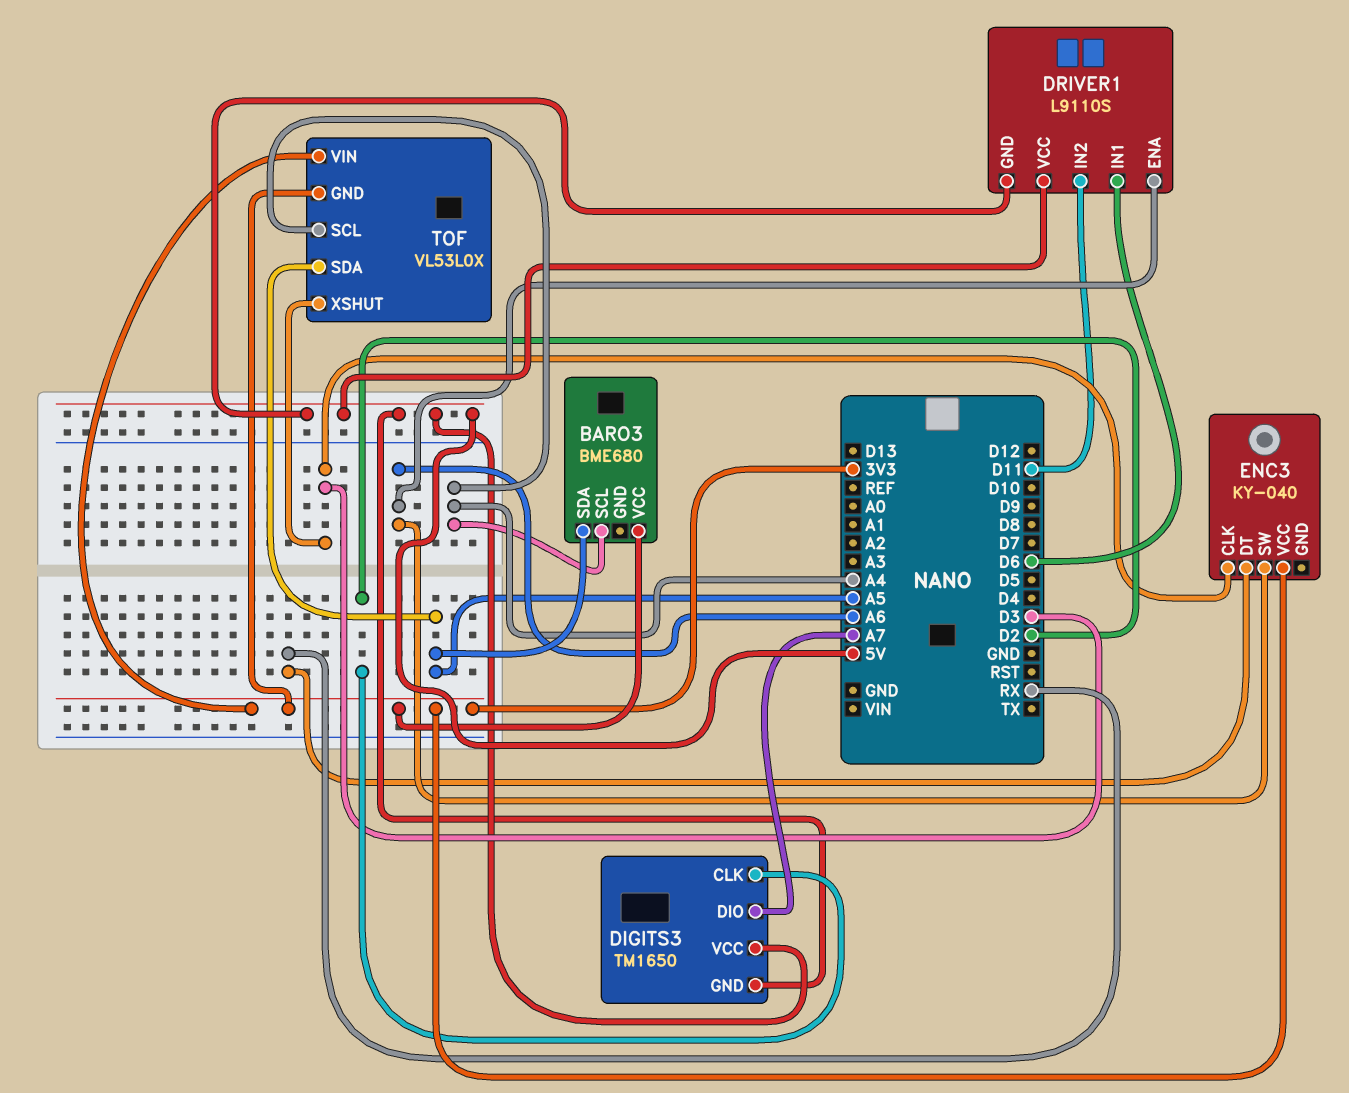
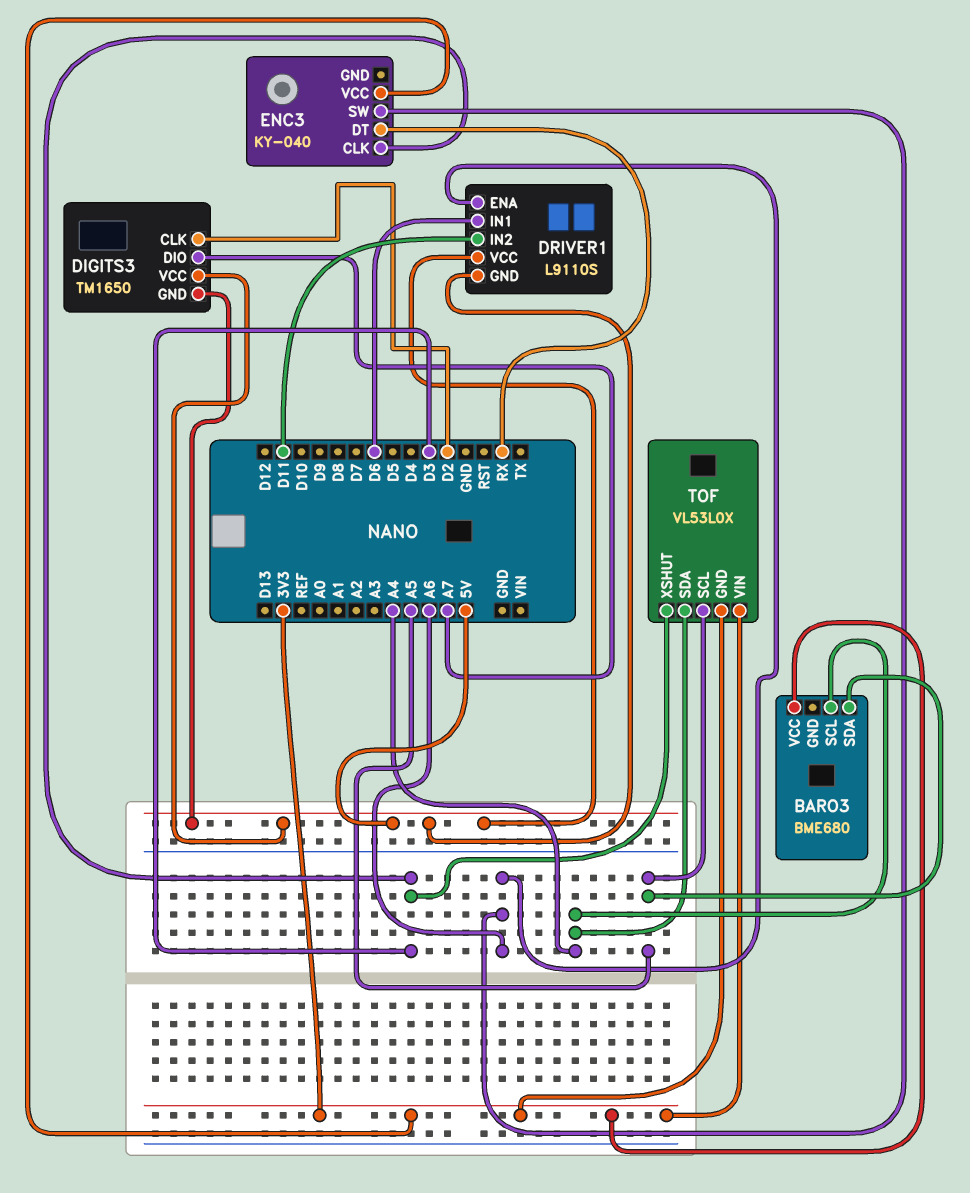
TOF pin SCL: A4 -> A5
TOF pin SDA: A5 -> A4

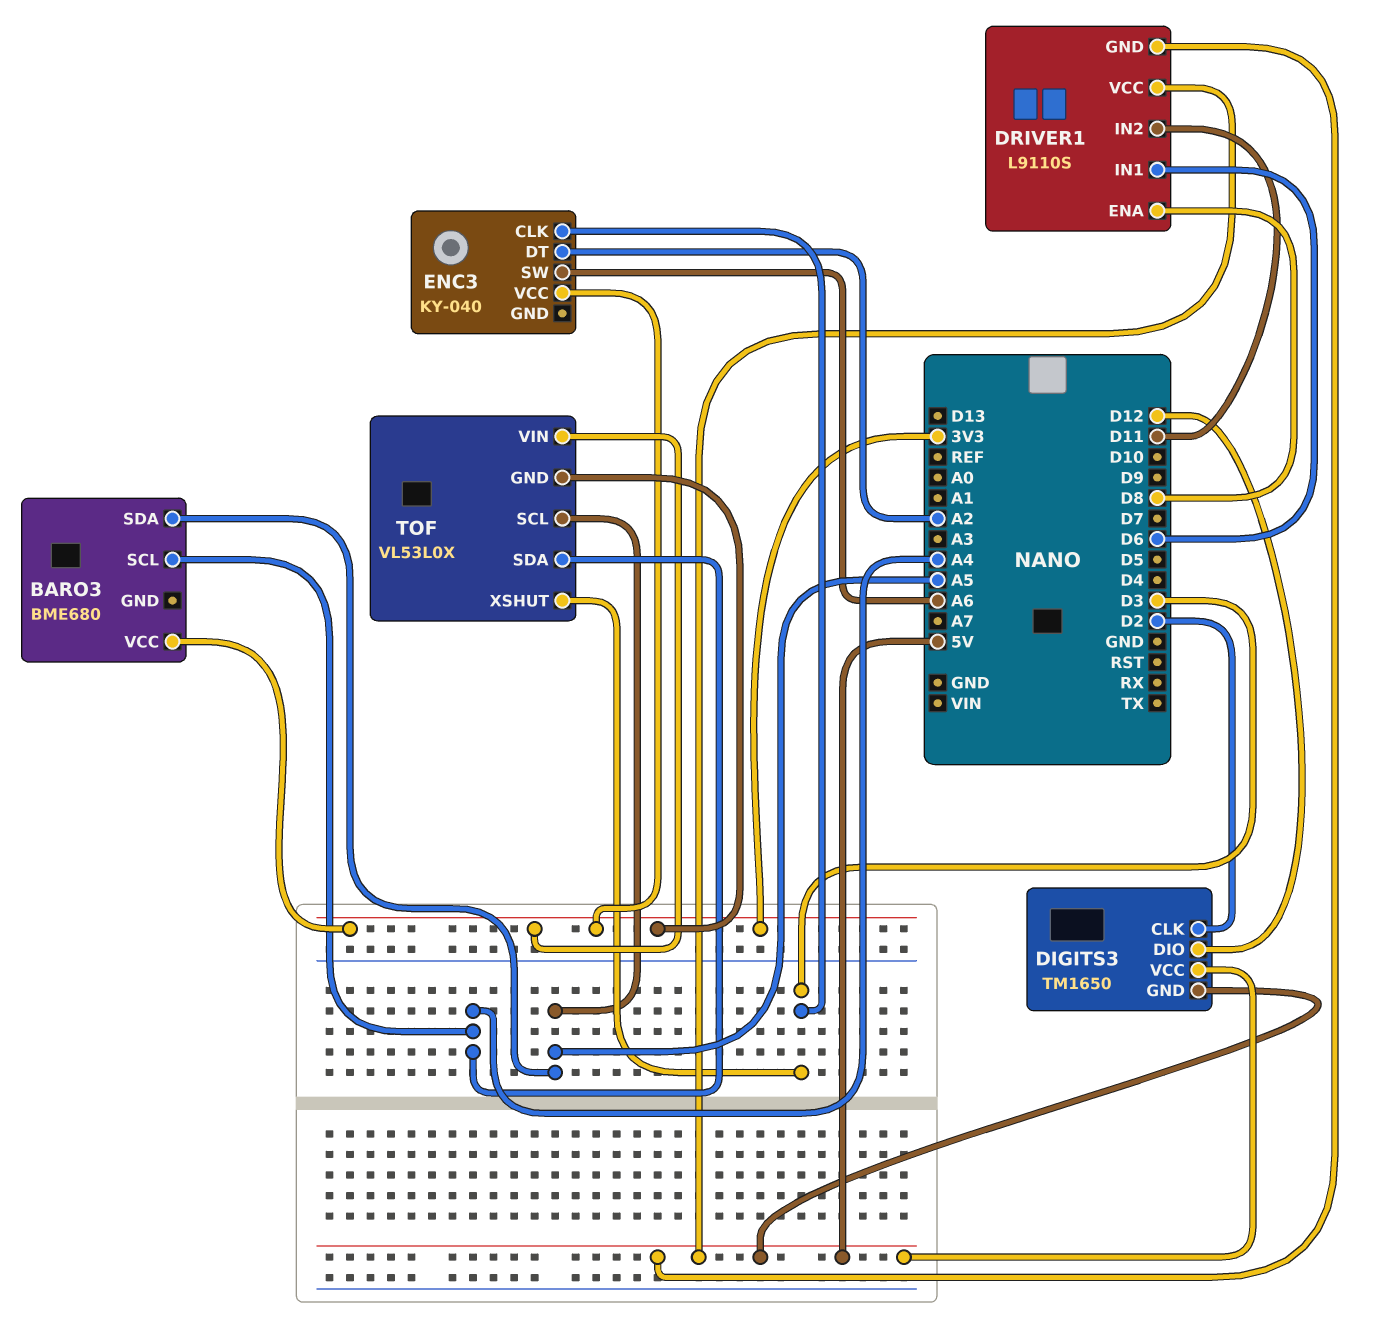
DIGITS3 pin DIO: A7 -> D12
DRIVER1 pin ENA: A6 -> D8
ENC3 pin DT: RX -> A2

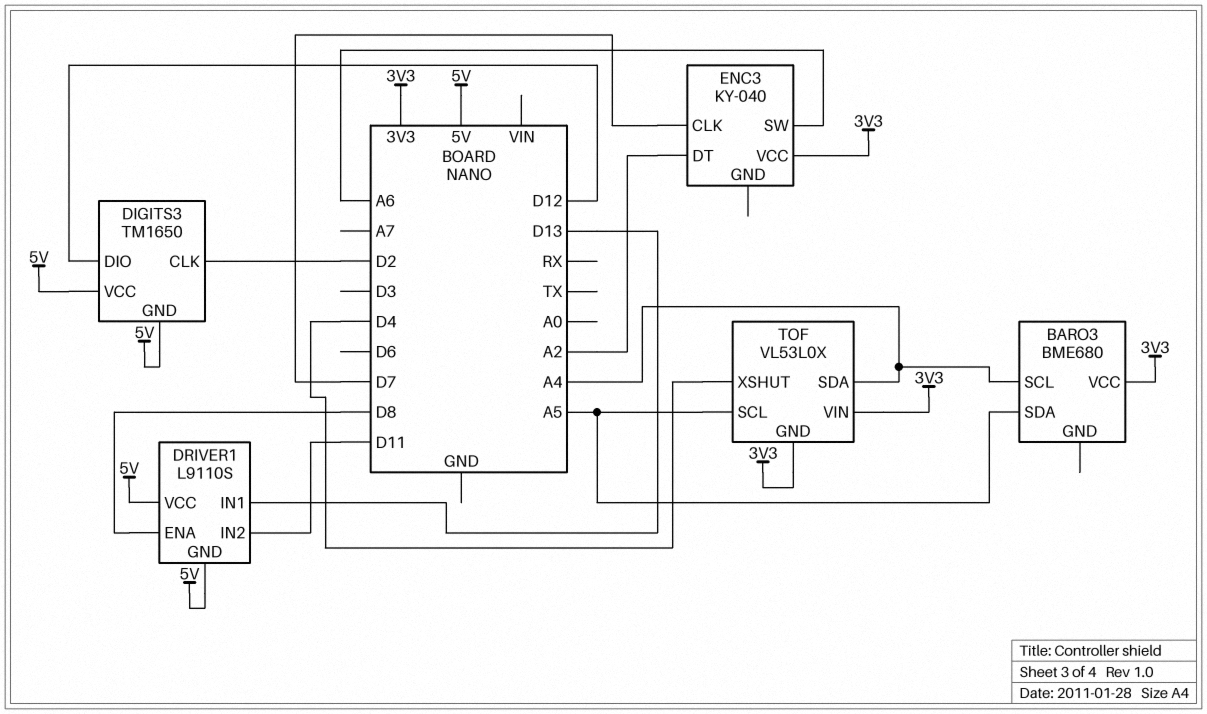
DRIVER1 pin IN1: D6 -> D13
ENC3 pin CLK: D3 -> D7
TOF pin XSHUT: D3 -> D4

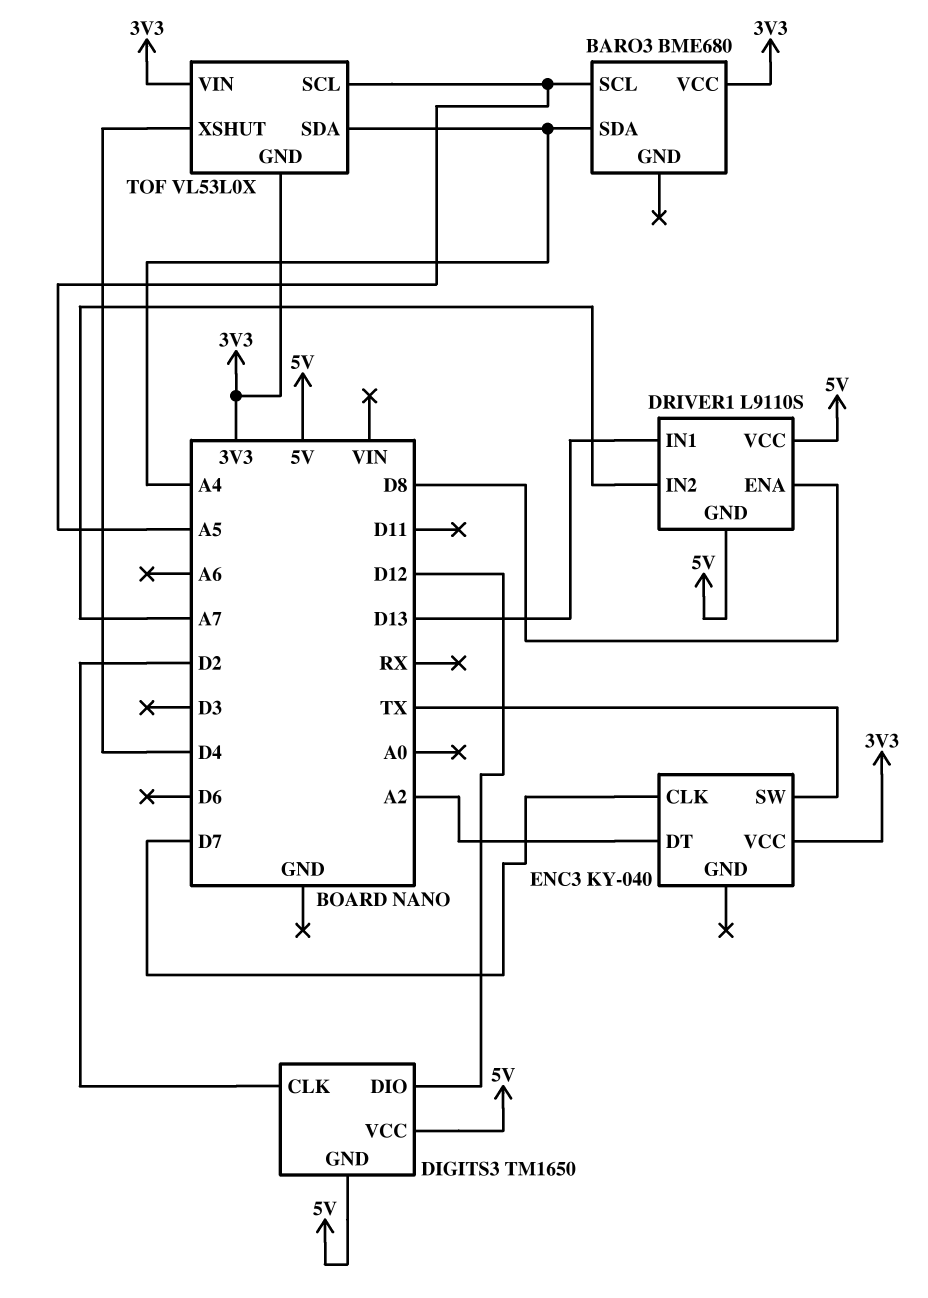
BARO3 pin SCL: A4 -> A5
BARO3 pin SDA: A5 -> A4
DRIVER1 pin IN2: D11 -> A7
ENC3 pin SW: A6 -> TX

